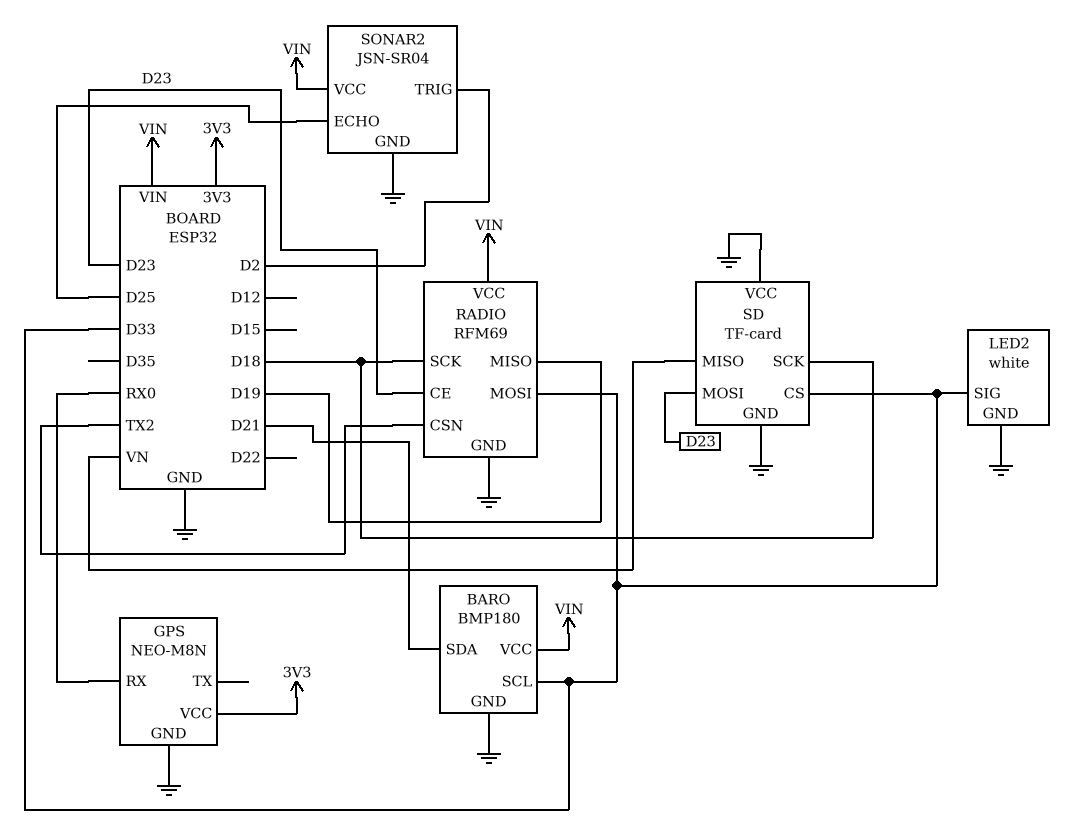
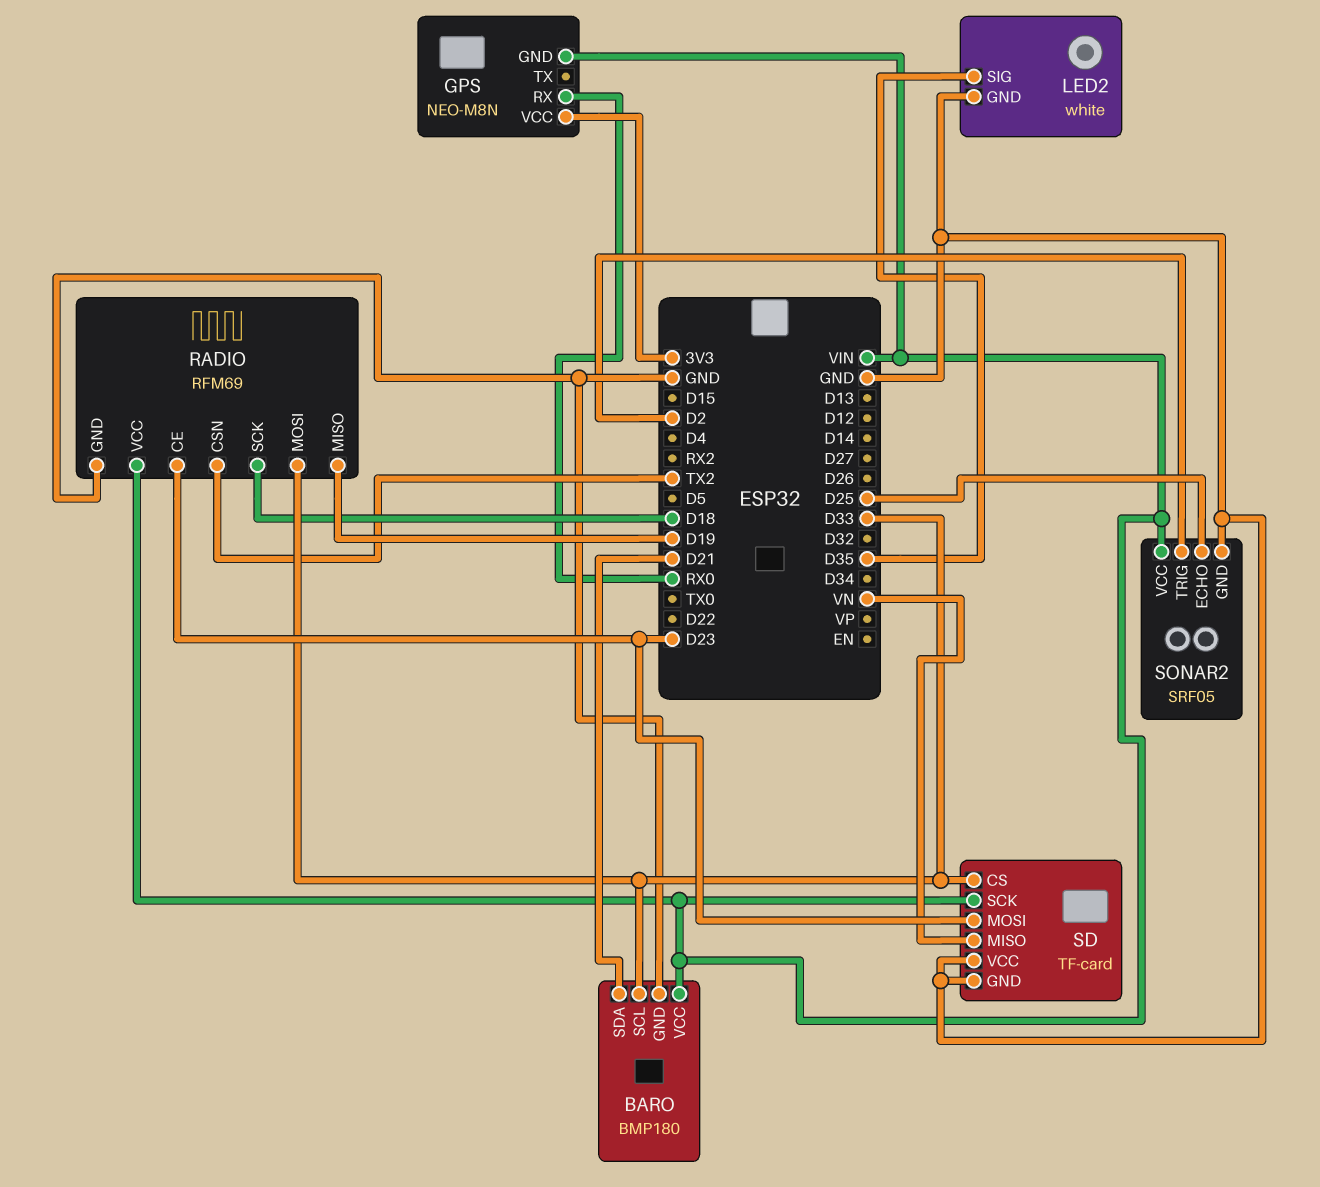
GPS pin GND: GND -> VIN
LED2 pin SIG: D33 -> D35
SD pin SCK: D18 -> VIN
SONAR2: JSN-SR04 -> SRF05

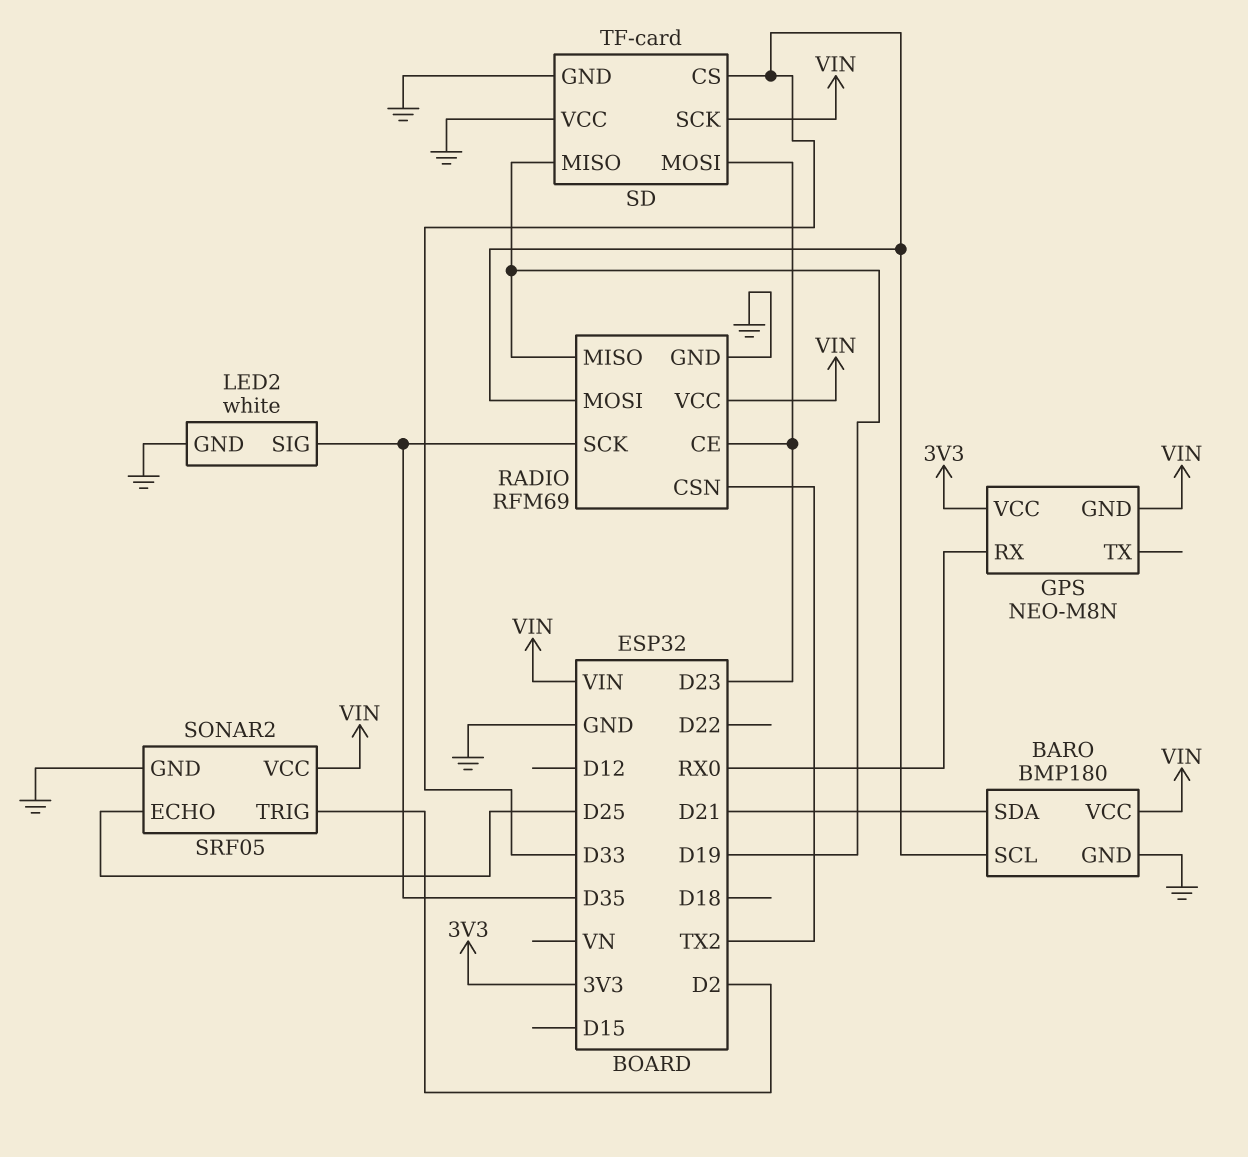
RADIO pin SCK: D18 -> D35
SD pin MISO: VN -> D19

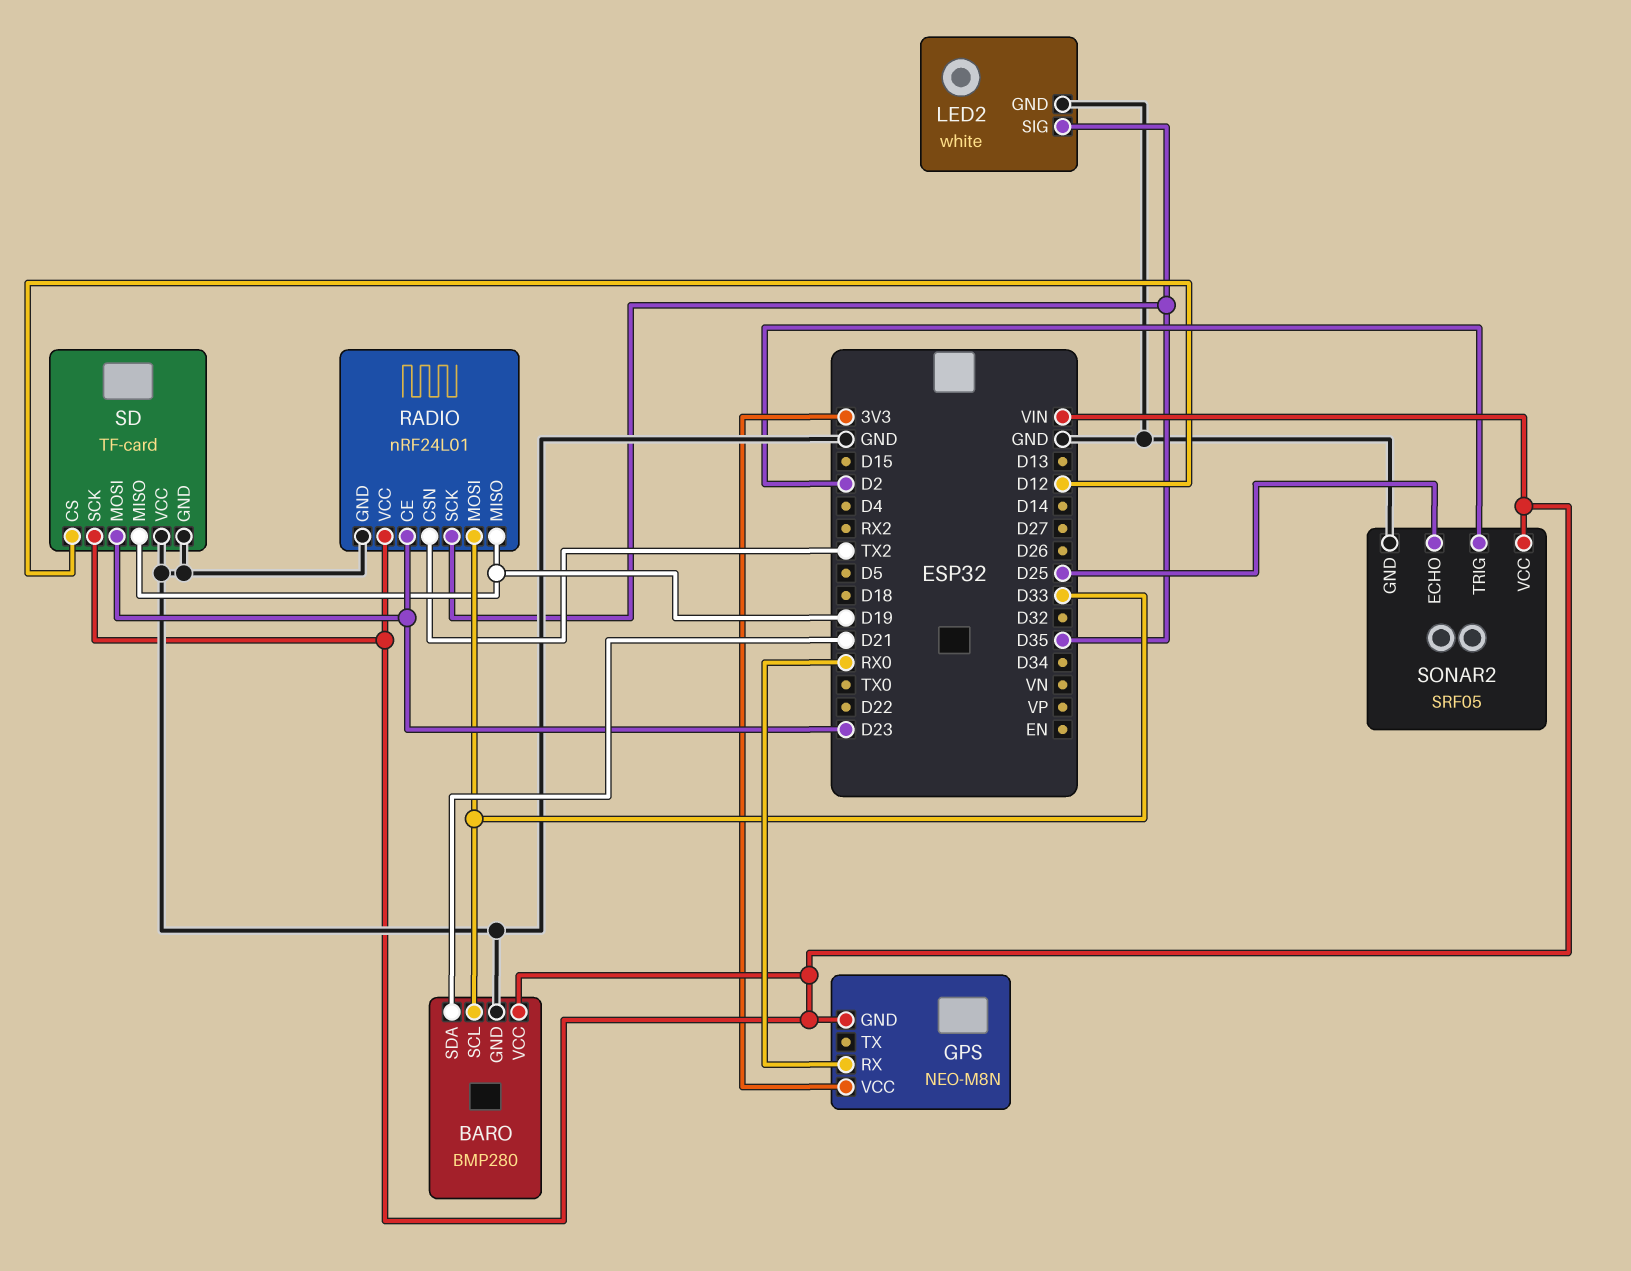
BARO: BMP180 -> BMP280
RADIO: RFM69 -> nRF24L01
SD pin CS: D33 -> D12

